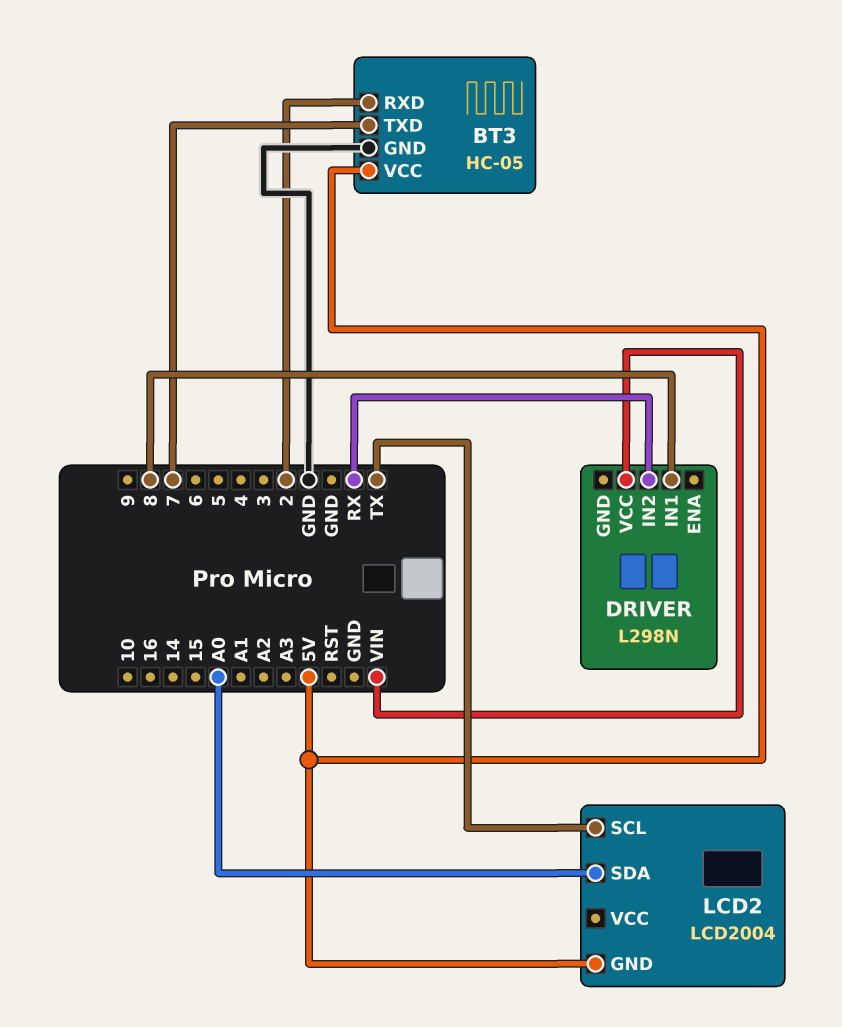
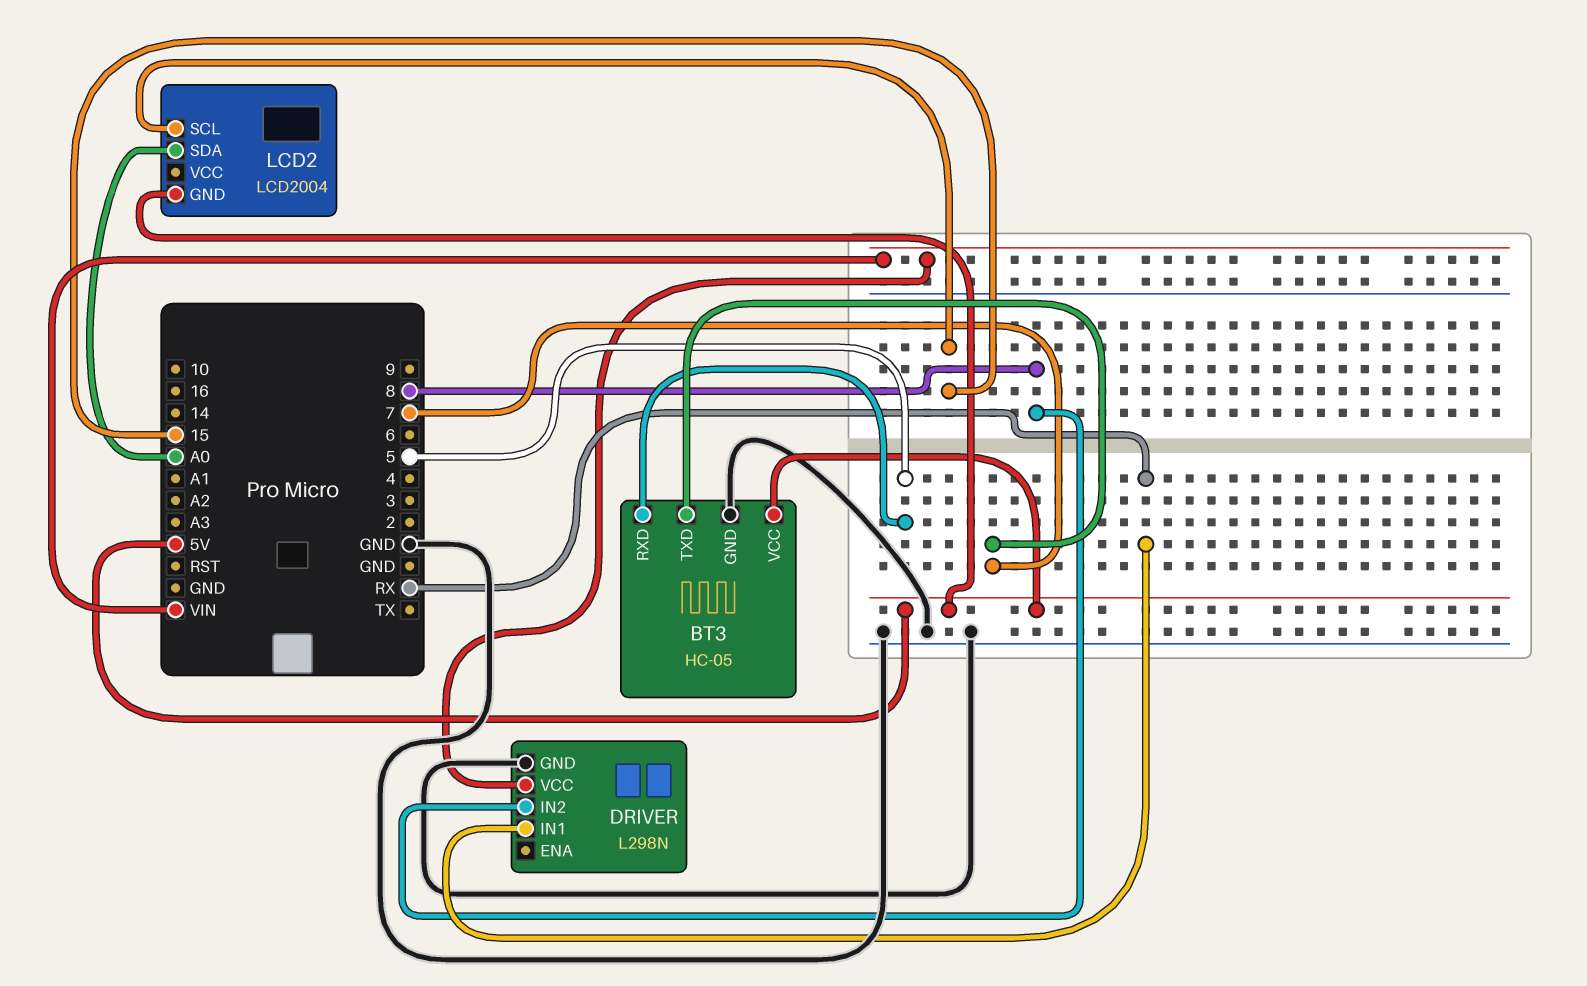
BT3 pin RXD: 2 -> 5
DRIVER pin GND: none -> GND
DRIVER pin IN1: 8 -> RX
DRIVER pin IN2: RX -> 8
LCD2 pin SCL: TX -> 15

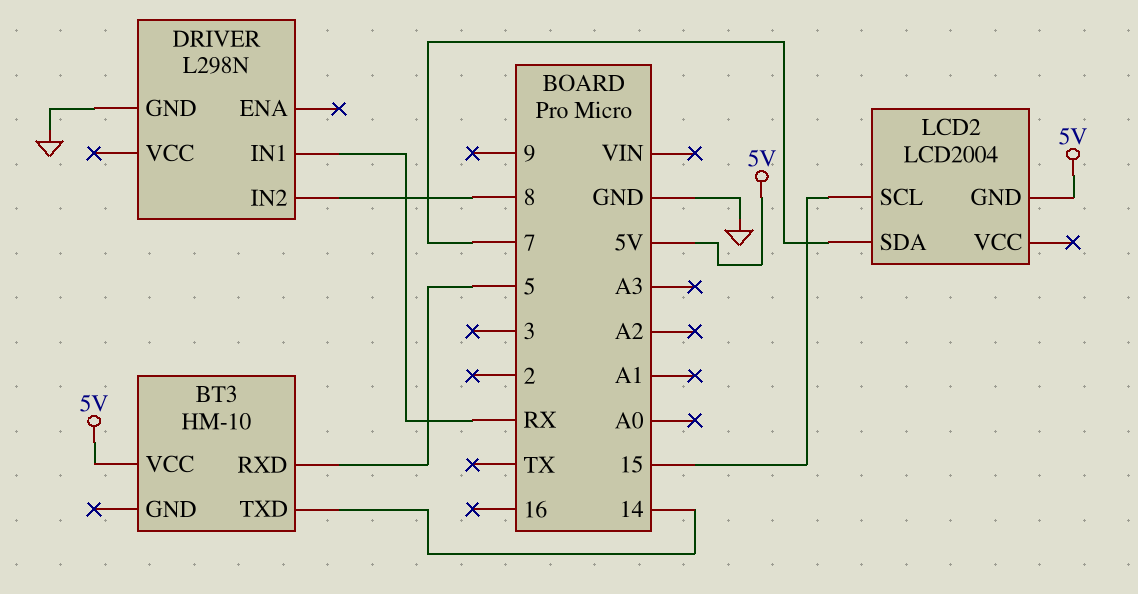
BT3: HC-05 -> HM-10
BT3 pin GND: GND -> none
BT3 pin TXD: 7 -> 14
DRIVER pin VCC: VIN -> none
LCD2 pin SDA: A0 -> 7

